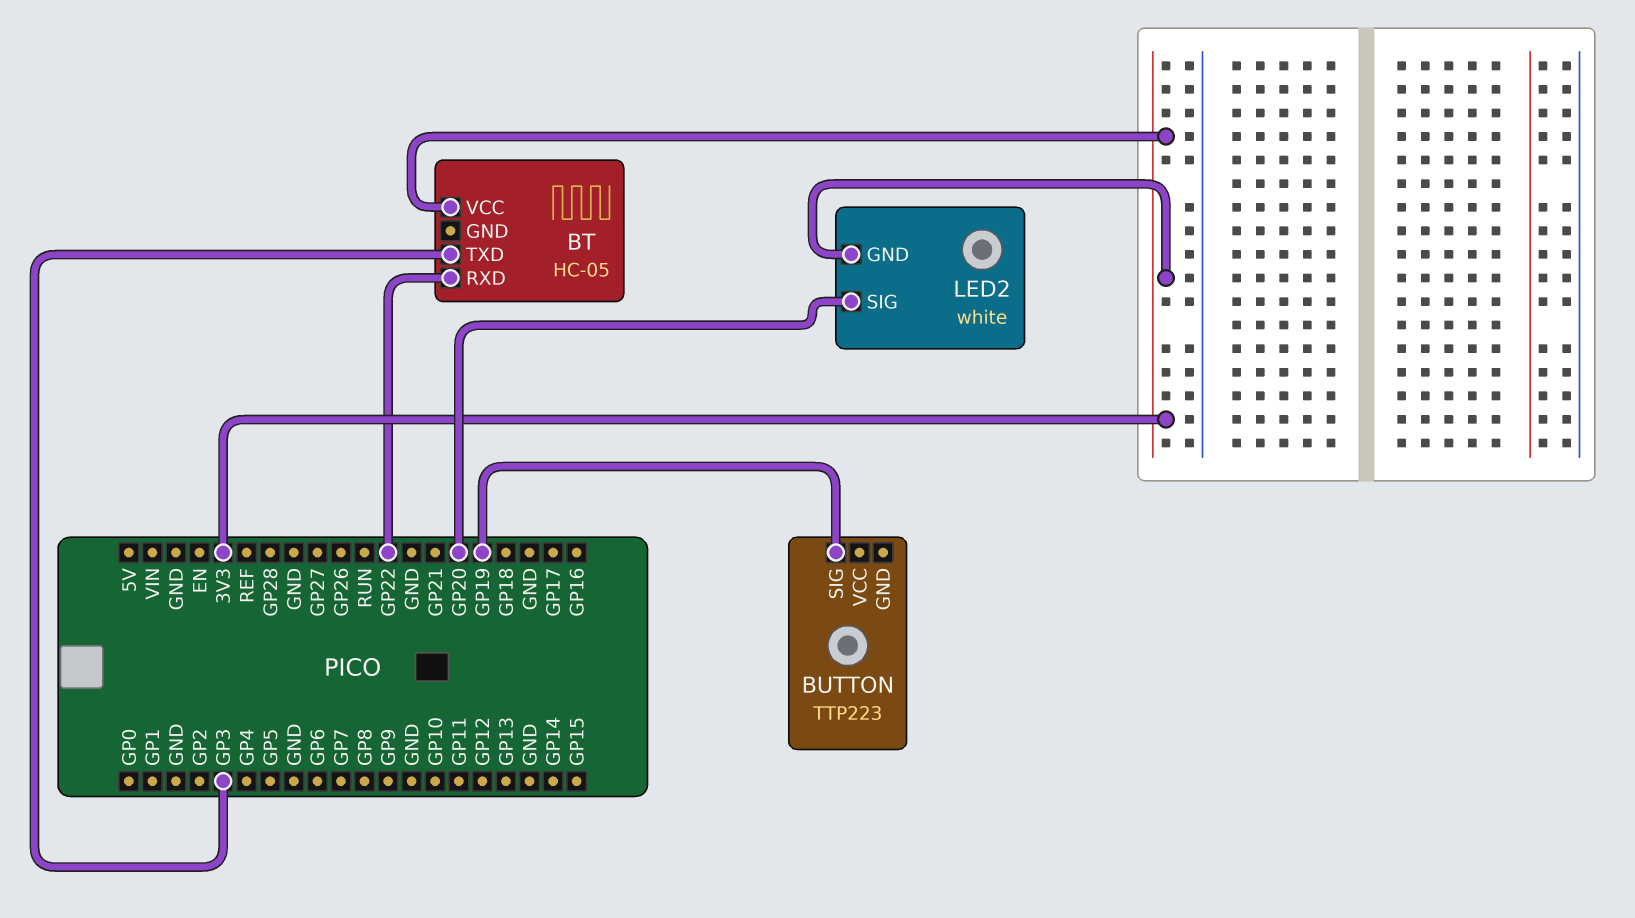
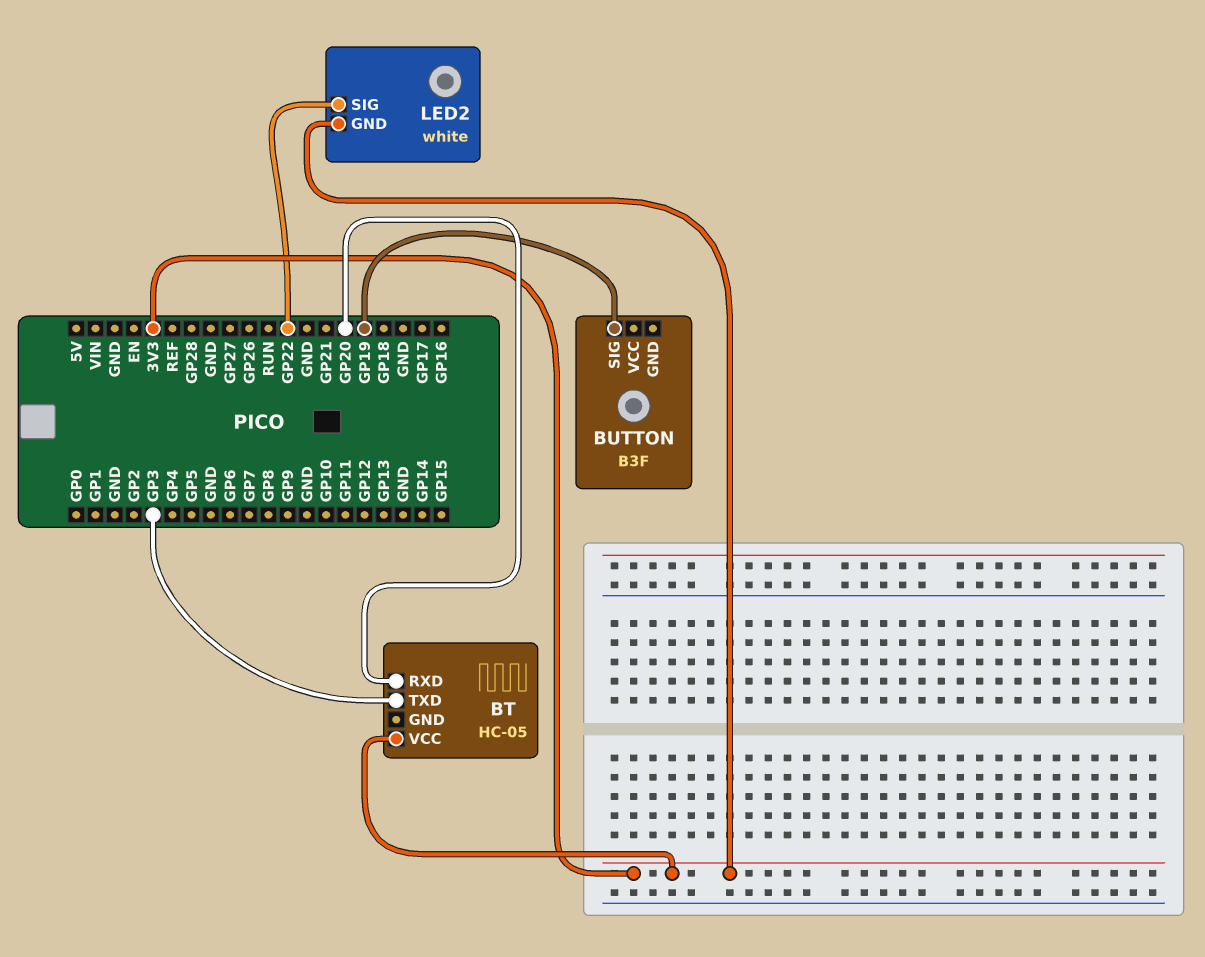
BT pin RXD: GP22 -> GP20
BUTTON: TTP223 -> B3F
LED2 pin SIG: GP20 -> GP22

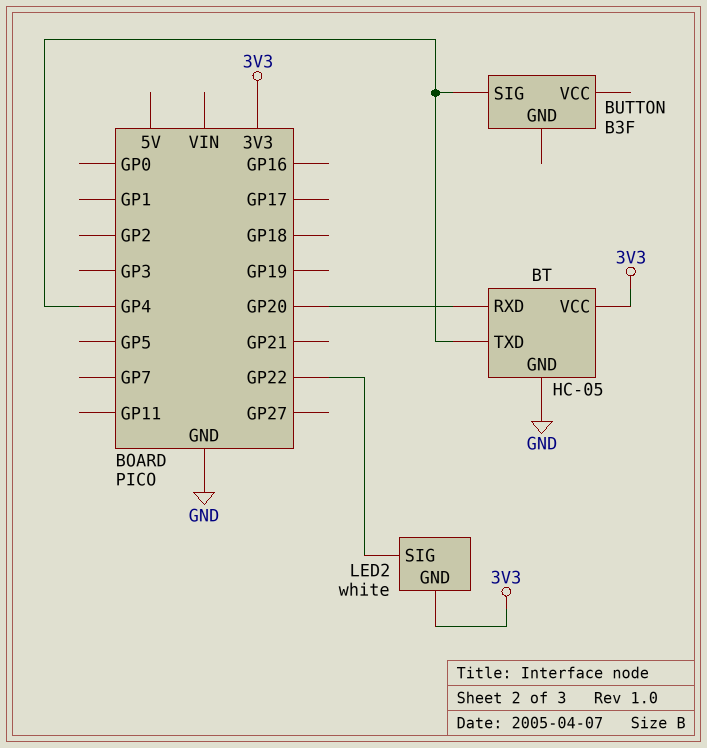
BT pin GND: none -> GND
BT pin TXD: GP3 -> GP4
BUTTON pin SIG: GP19 -> GP4

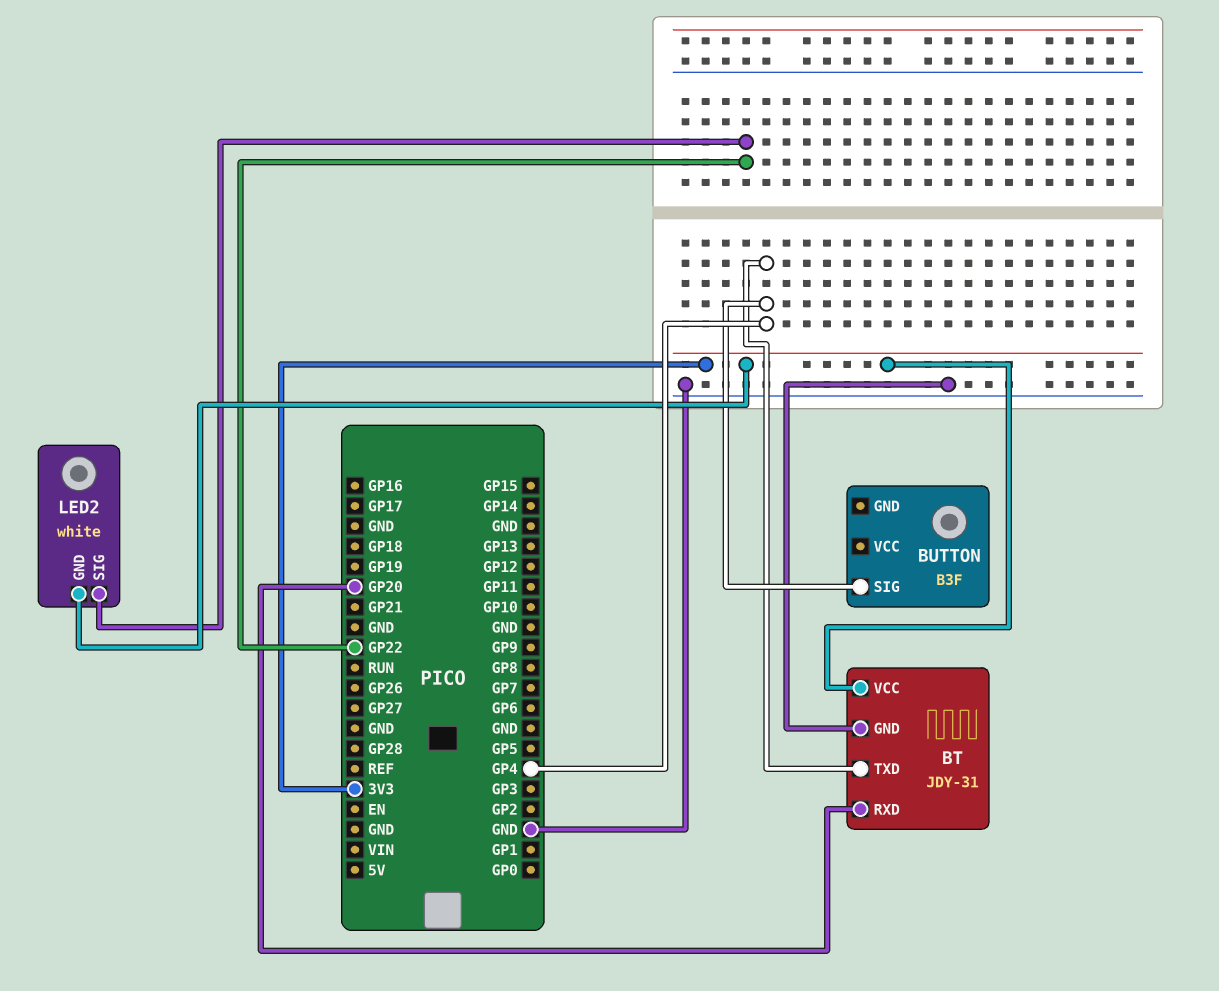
BT: HC-05 -> JDY-31

